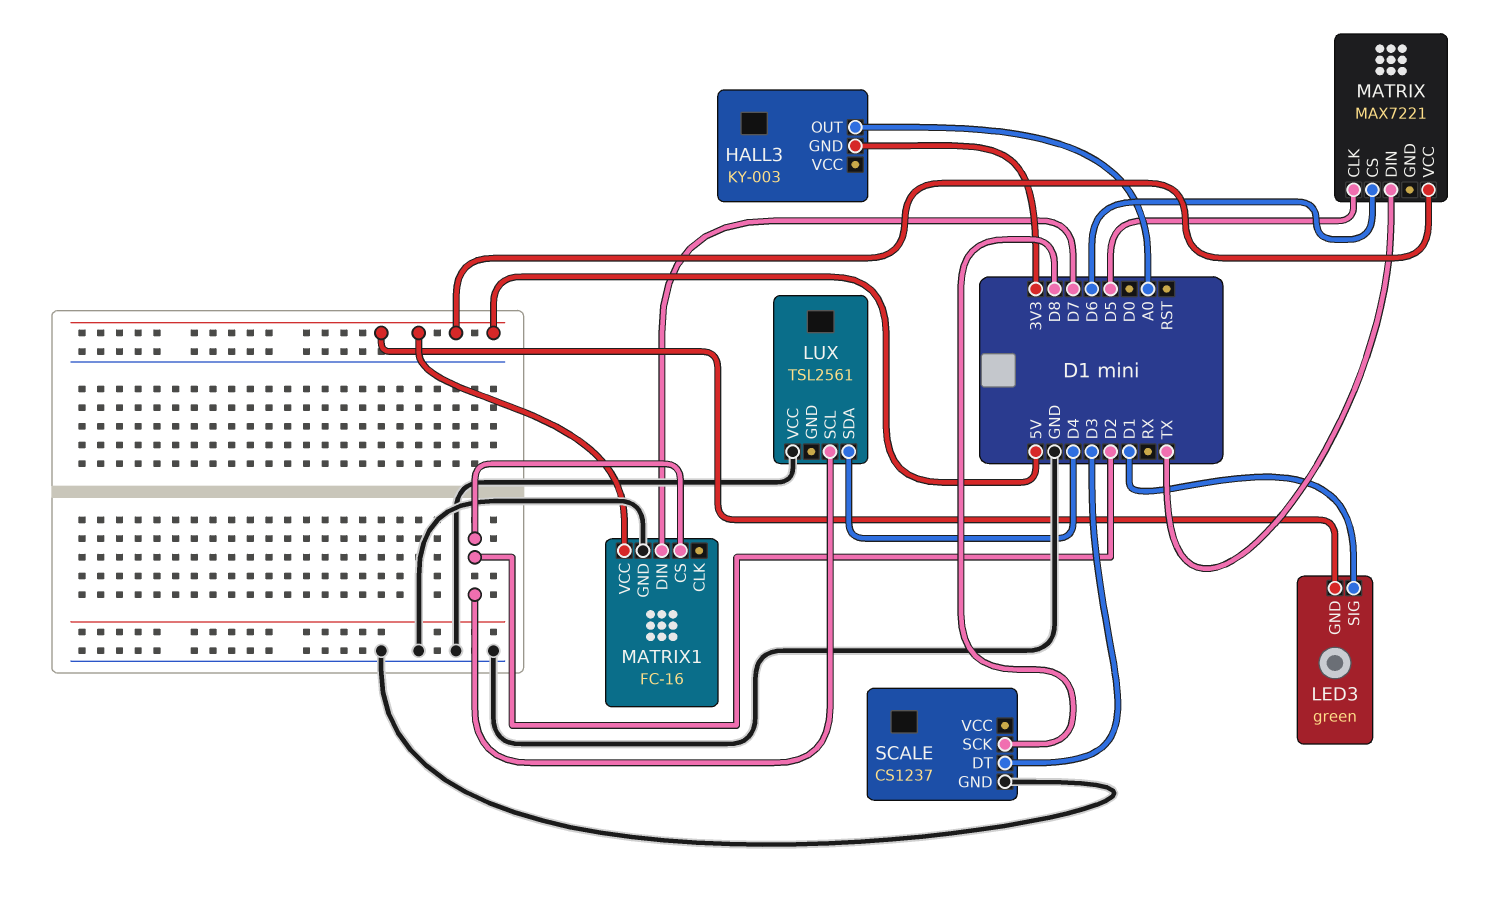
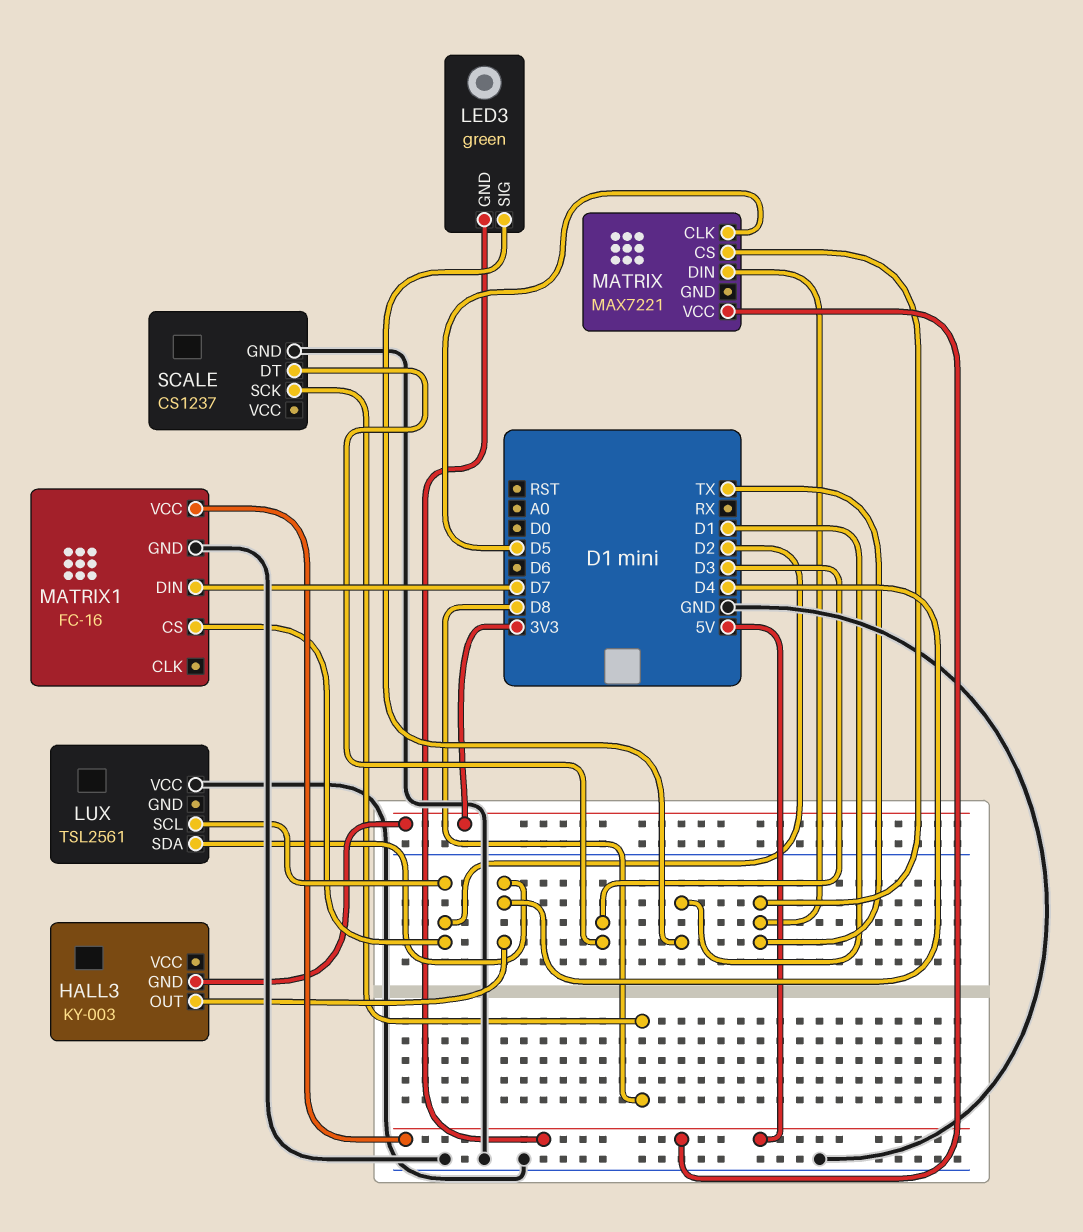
HALL3 pin OUT: A0 -> D4
MATRIX pin CS: D6 -> TX

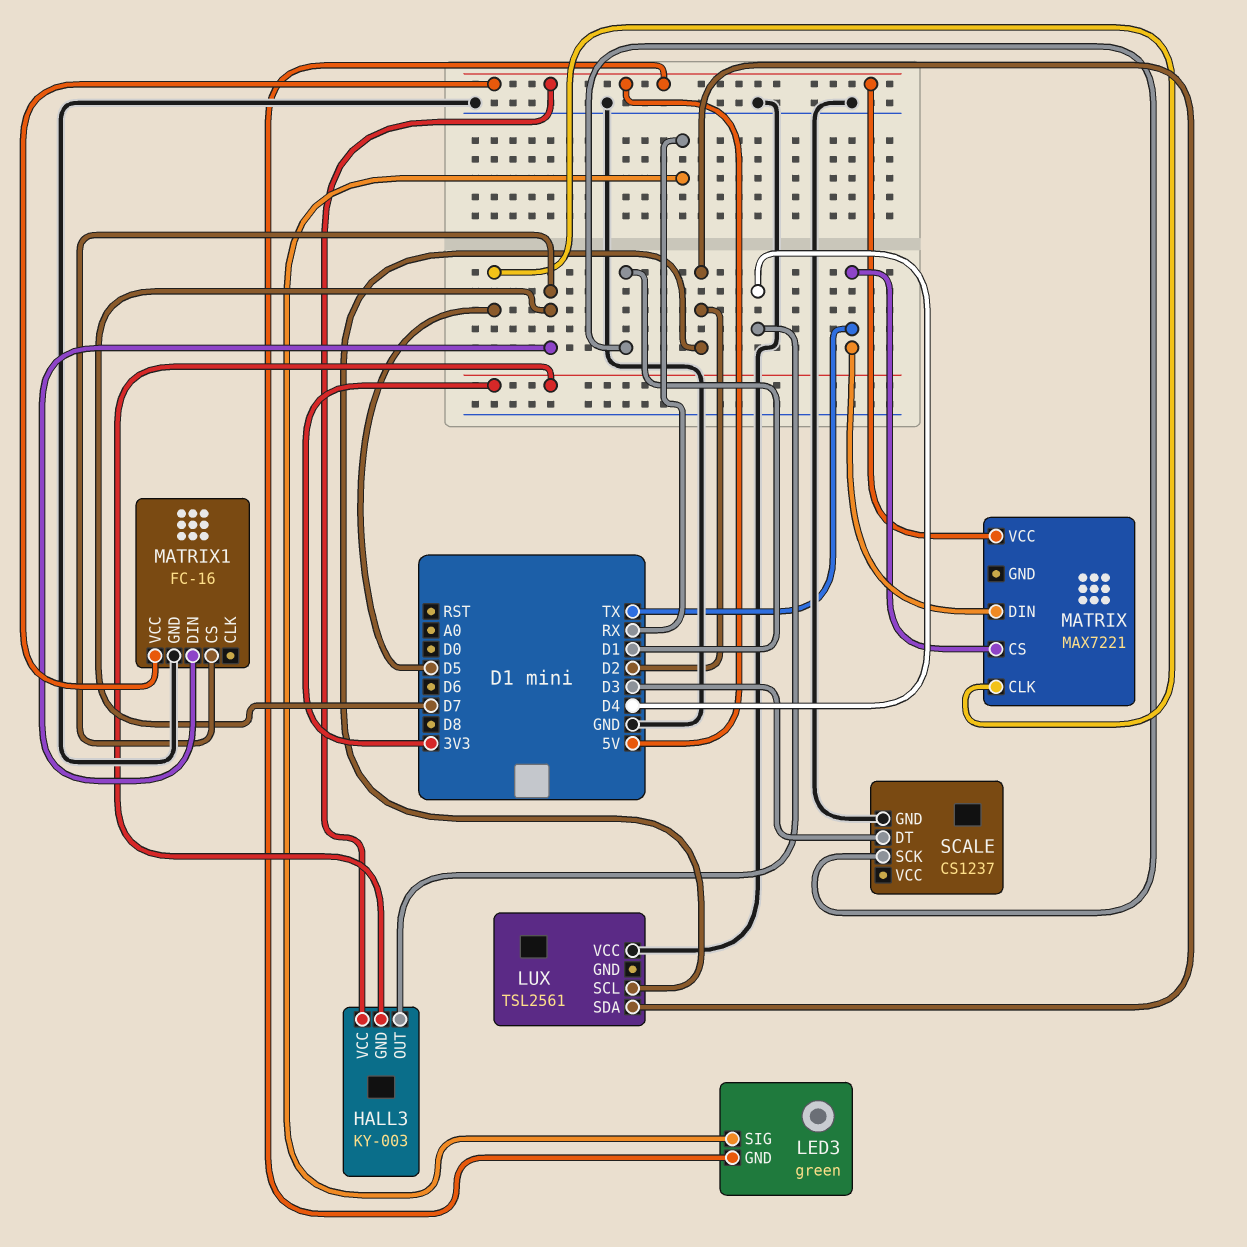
HALL3 pin VCC: none -> 5V
LED3 pin SIG: D1 -> RX
LUX pin SDA: D4 -> D2
MATRIX1 pin CS: D2 -> D7
SCALE pin SCK: D8 -> D1

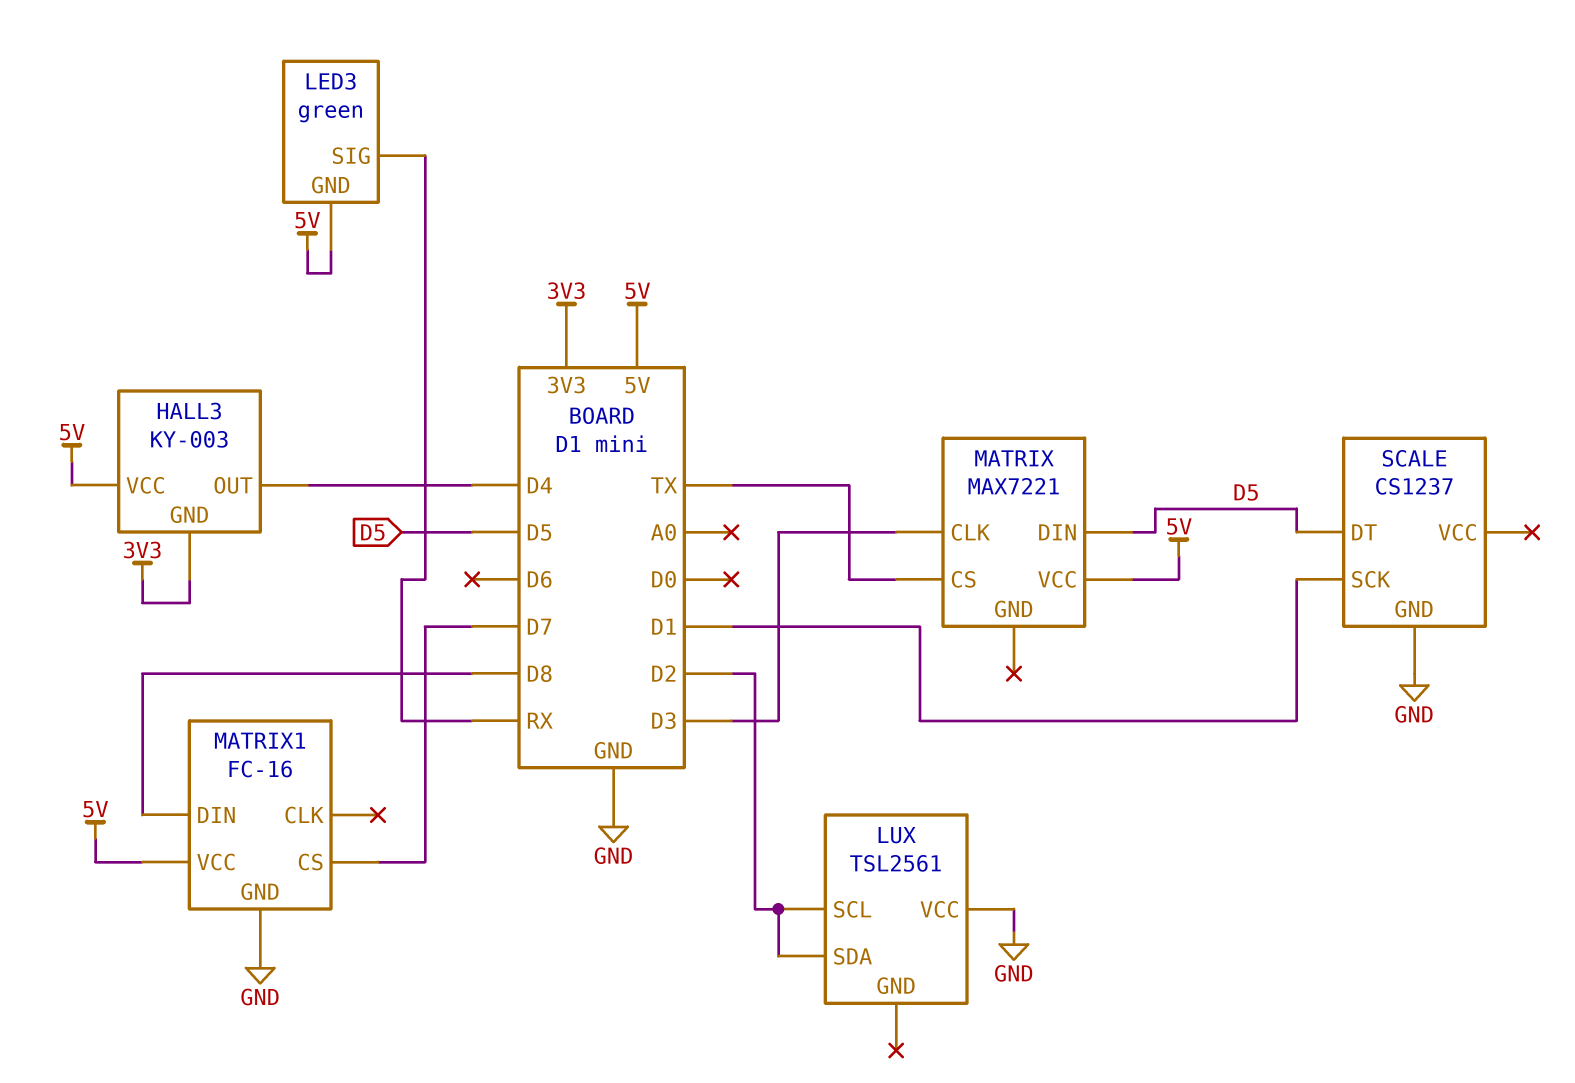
MATRIX pin CLK: D5 -> D3
MATRIX pin DIN: TX -> D5
MATRIX1 pin DIN: D7 -> D8
SCALE pin DT: D3 -> D5

